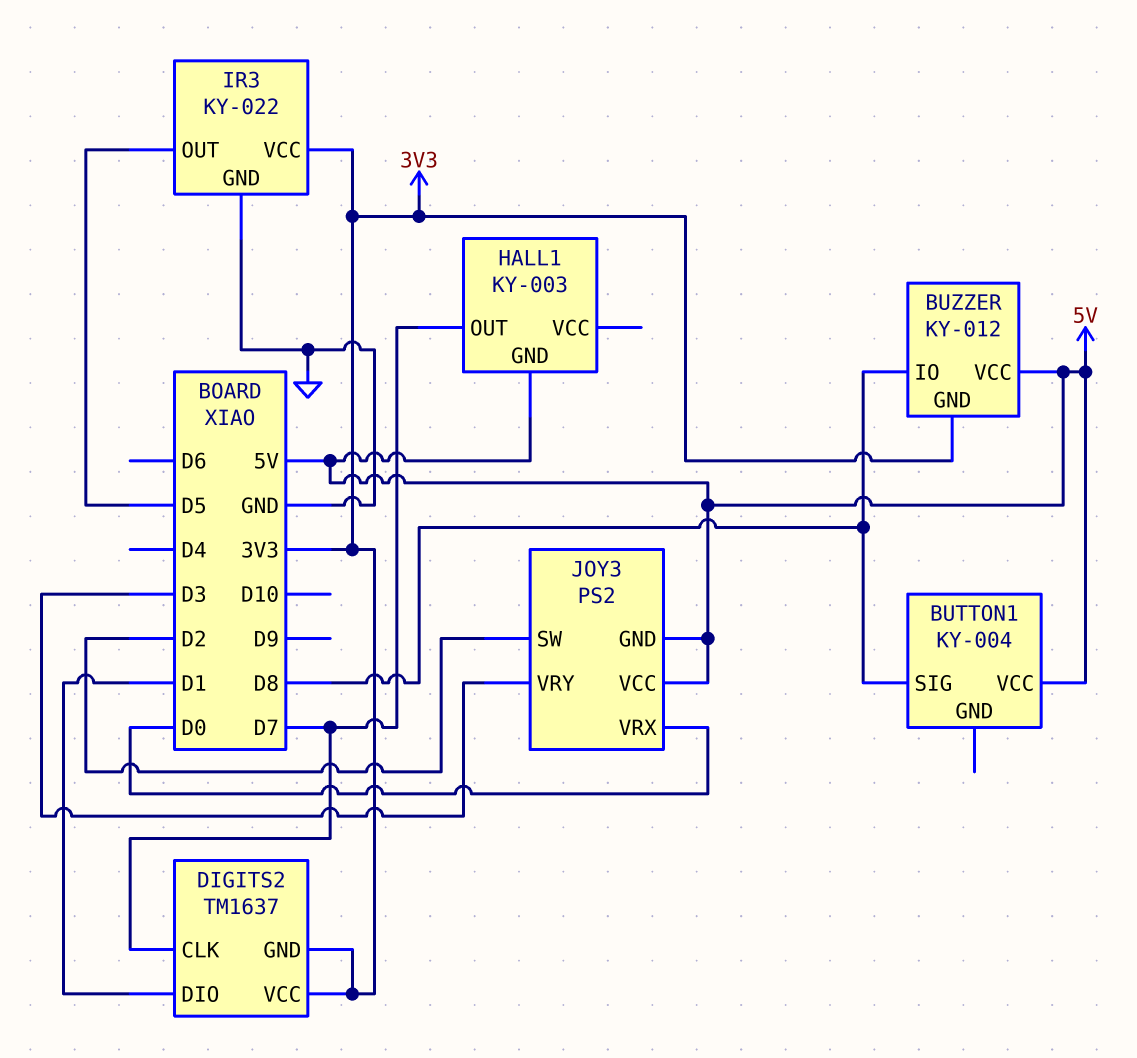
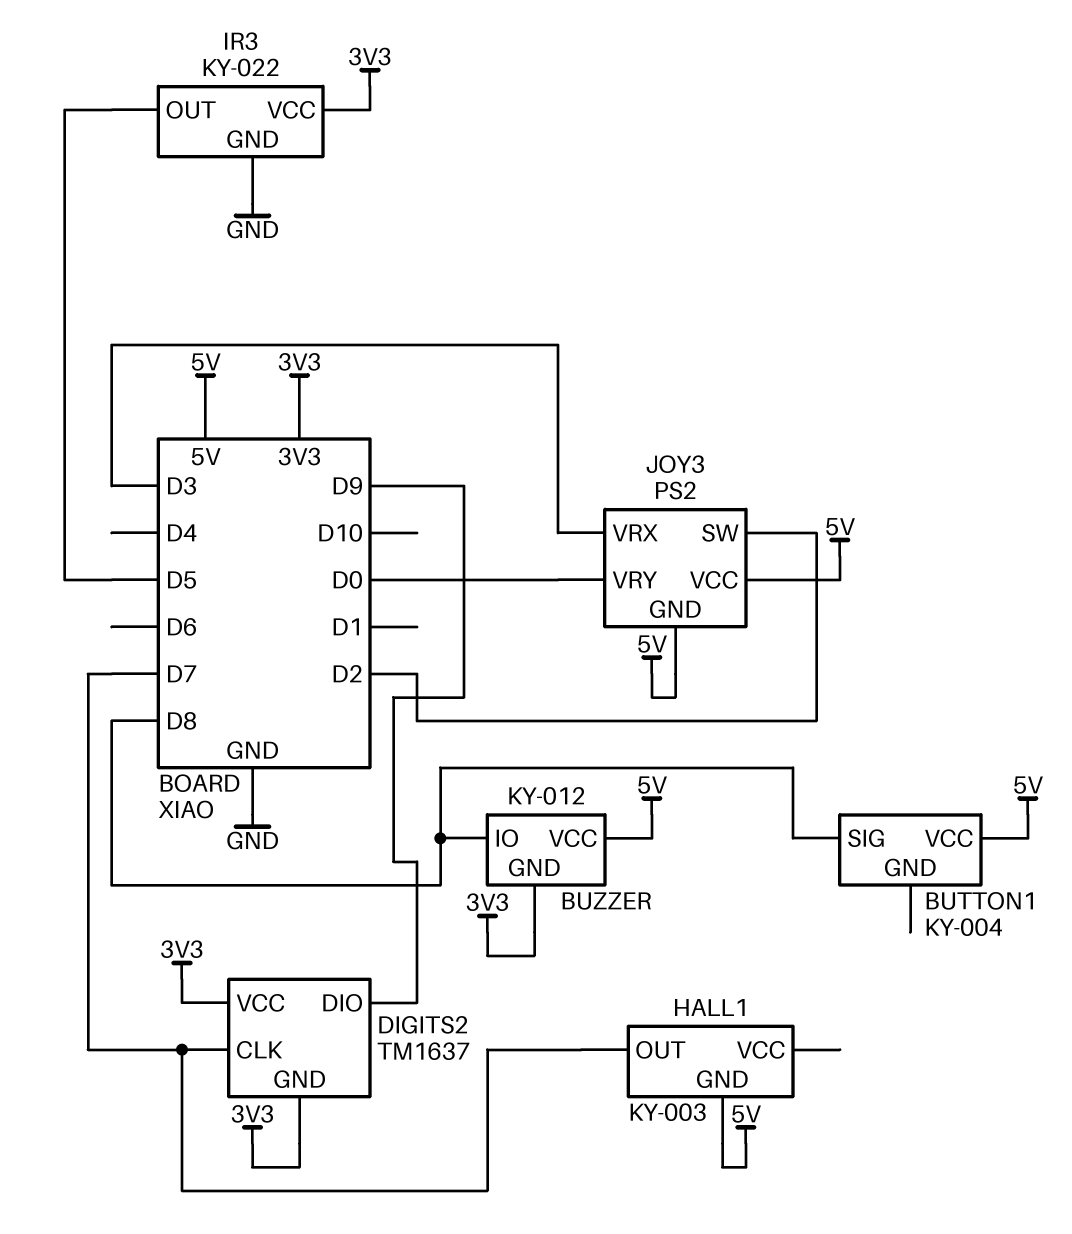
DIGITS2 pin DIO: D1 -> D9
JOY3 pin VRX: D0 -> D3
JOY3 pin VRY: D3 -> D0

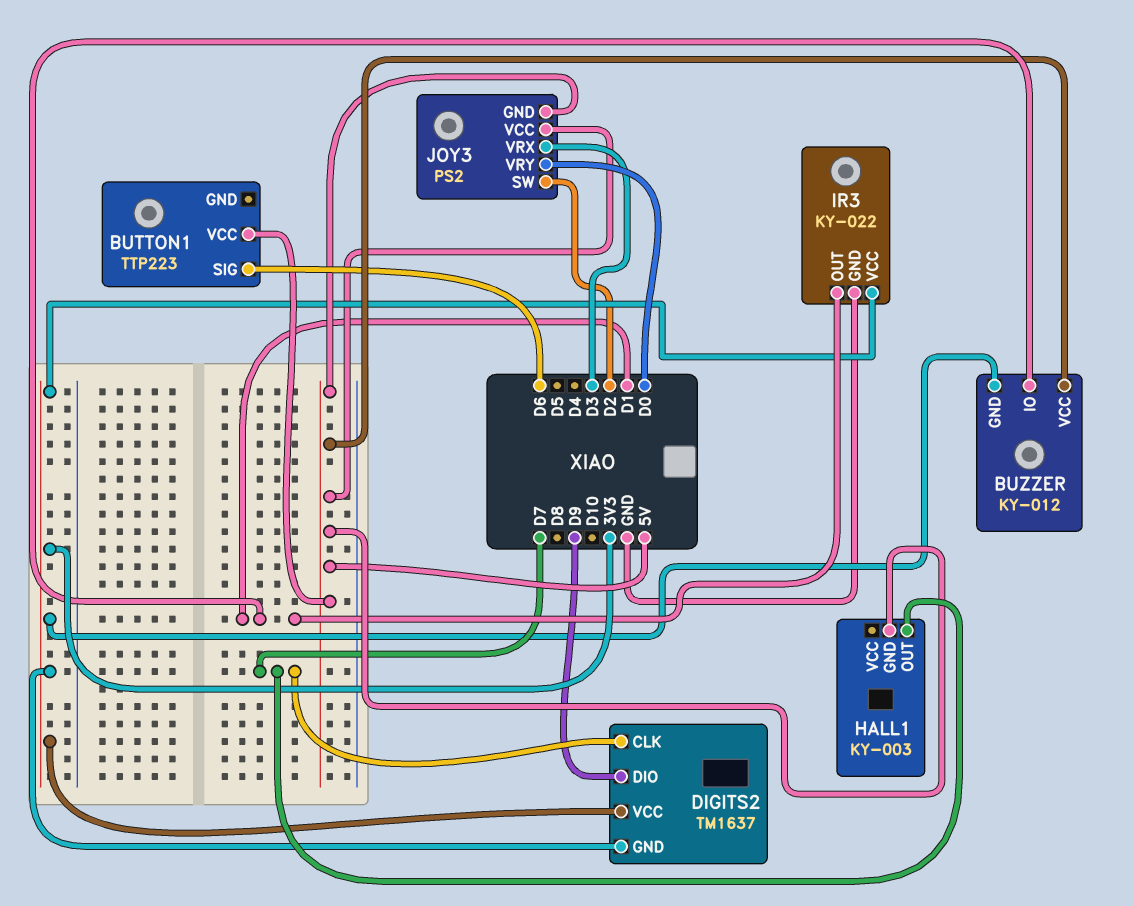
BUTTON1: KY-004 -> TTP223
BUTTON1 pin SIG: D8 -> D6
BUZZER pin IO: D8 -> D1
IR3 pin OUT: D5 -> D1

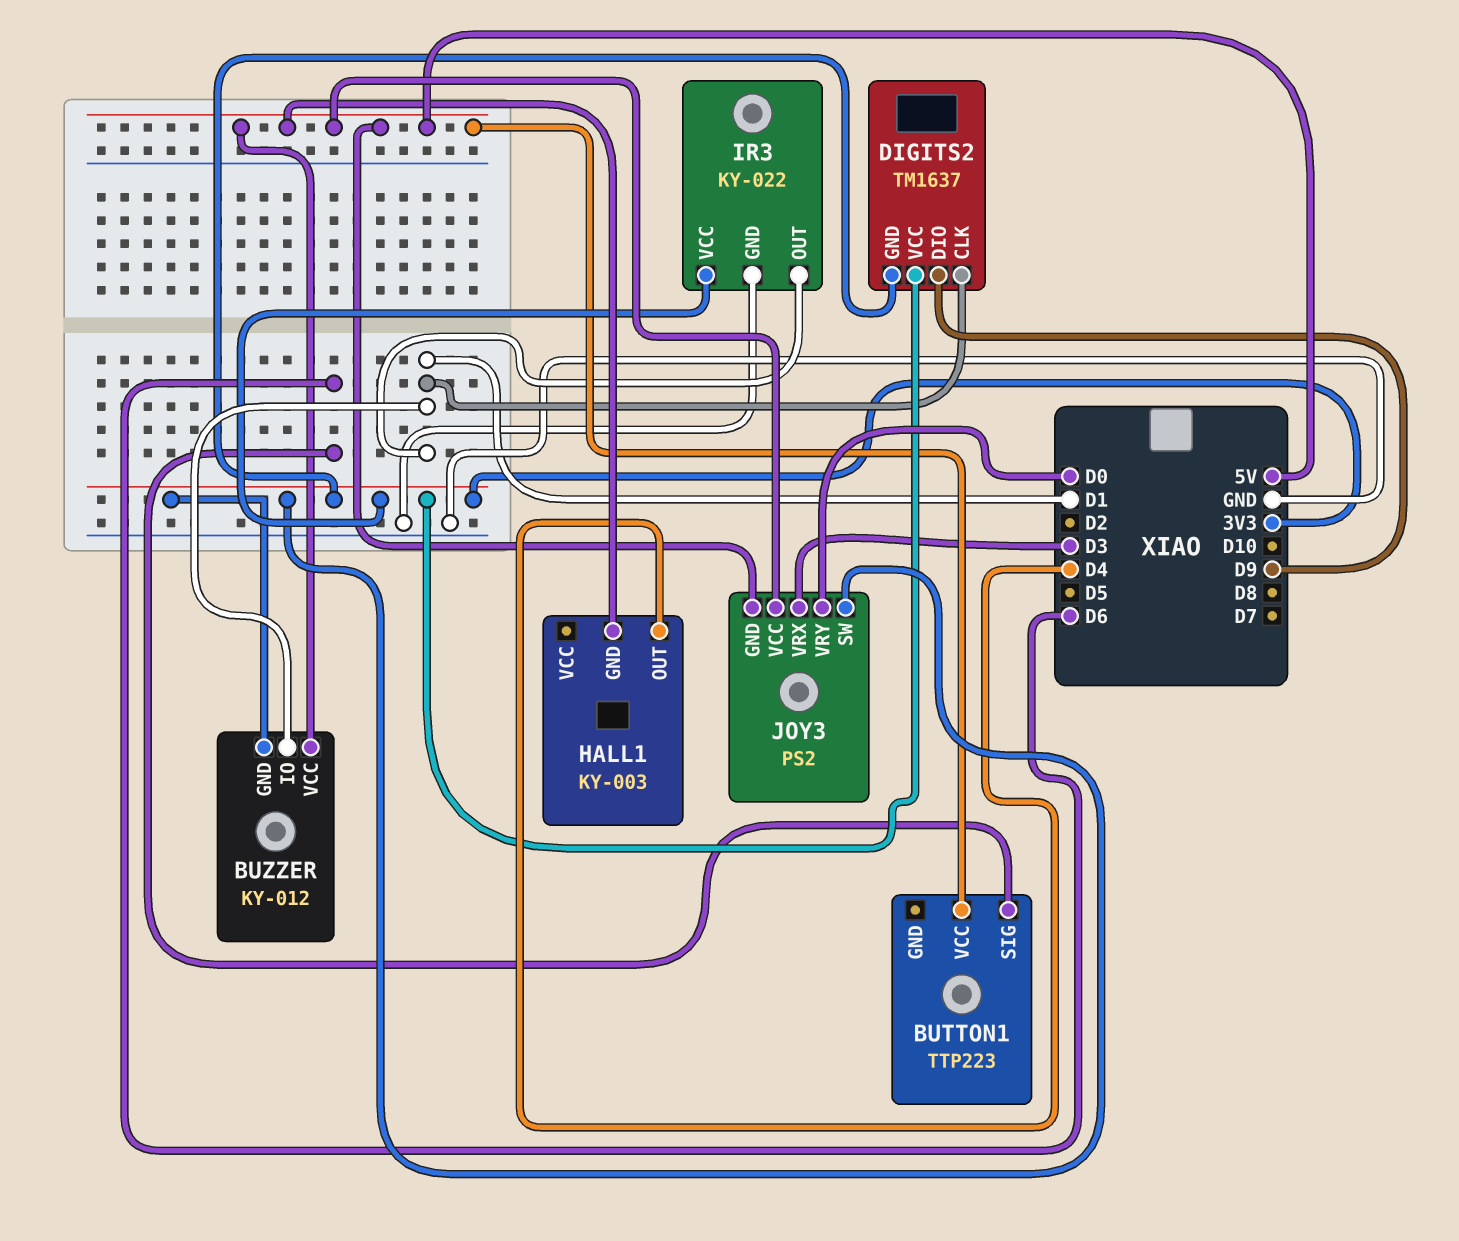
DIGITS2 pin CLK: D7 -> D1
HALL1 pin OUT: D7 -> D4
JOY3 pin SW: D2 -> 3V3

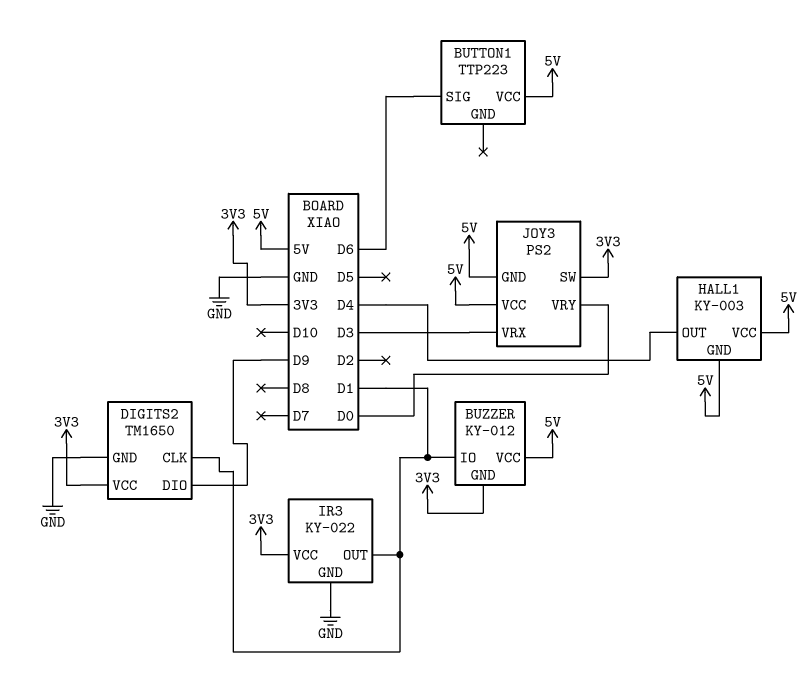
DIGITS2: TM1637 -> TM1650
DIGITS2 pin GND: 3V3 -> GND
HALL1 pin VCC: none -> 5V

